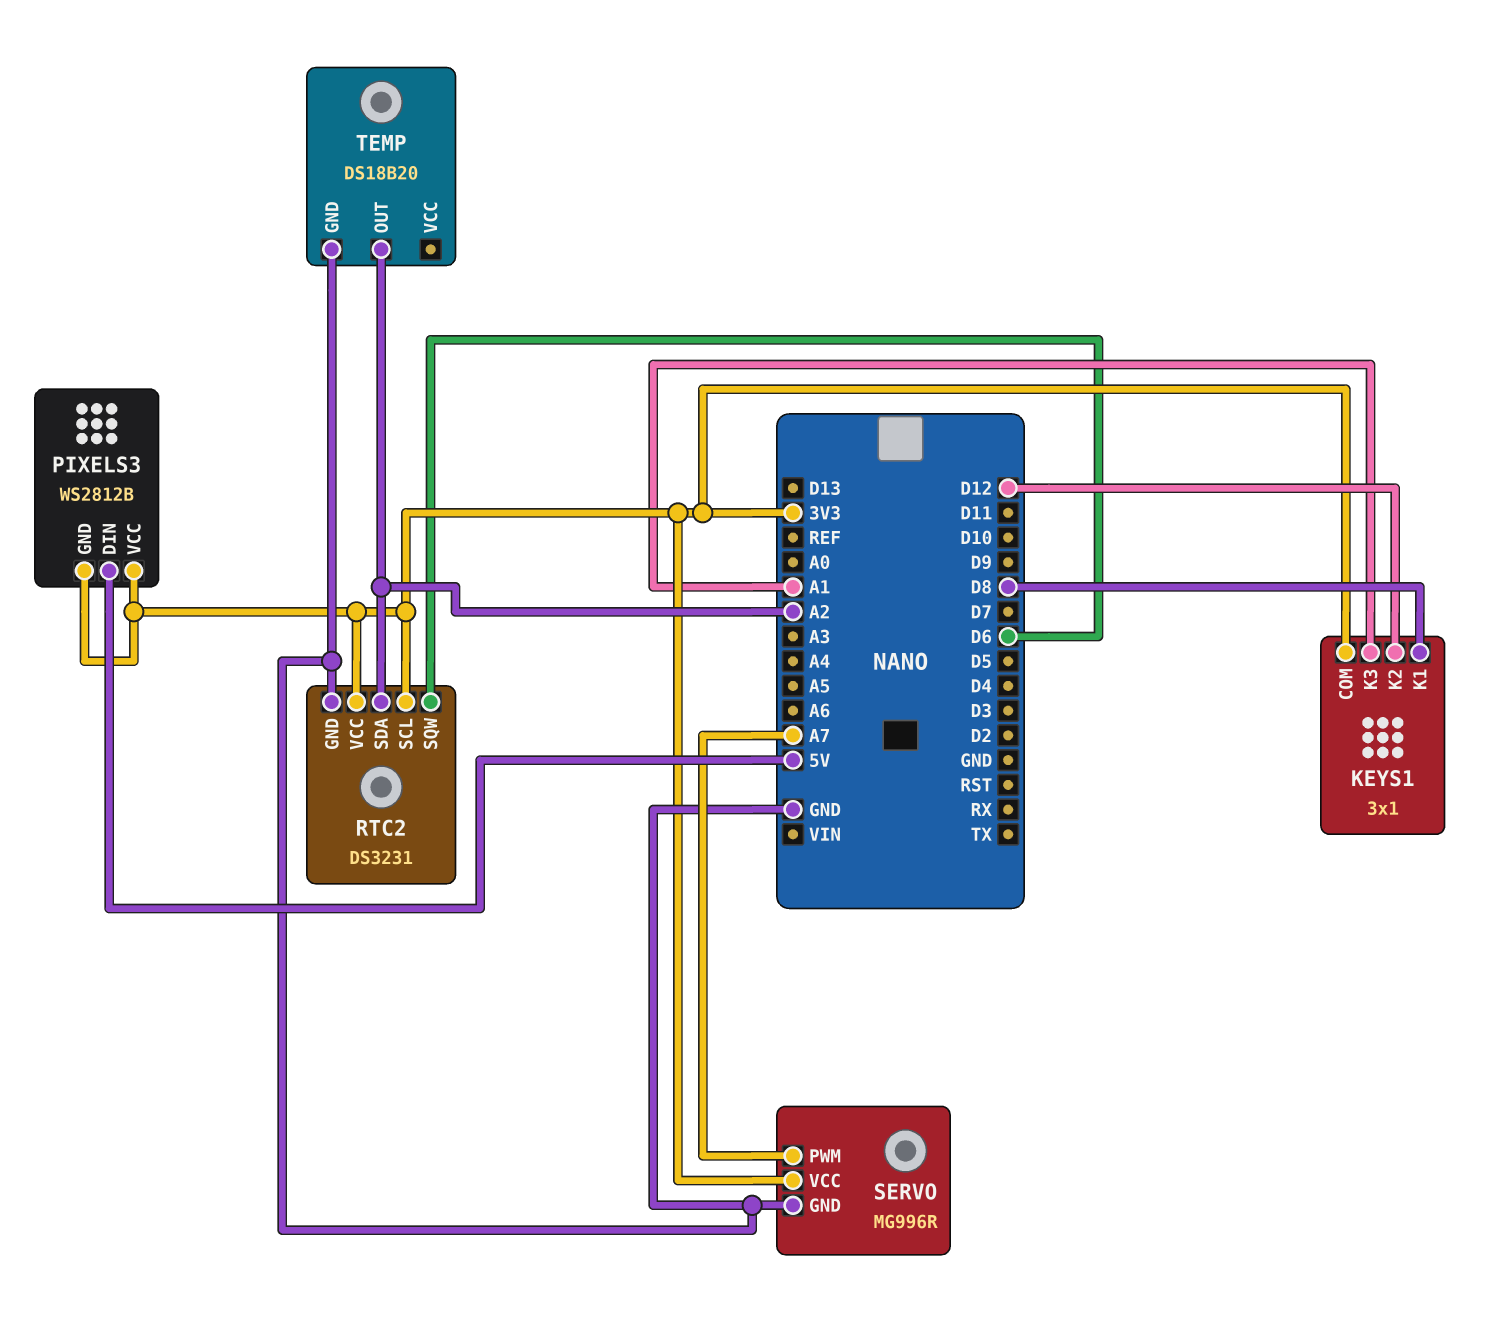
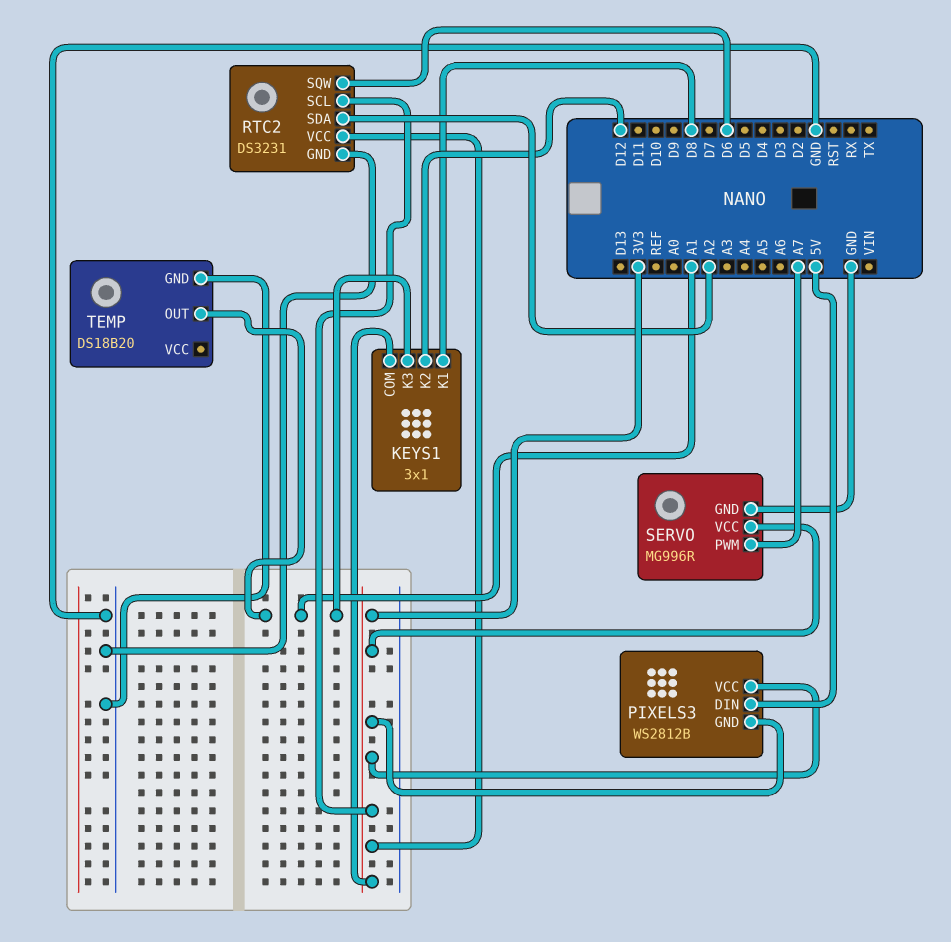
TEMP pin OUT: A2 -> A1

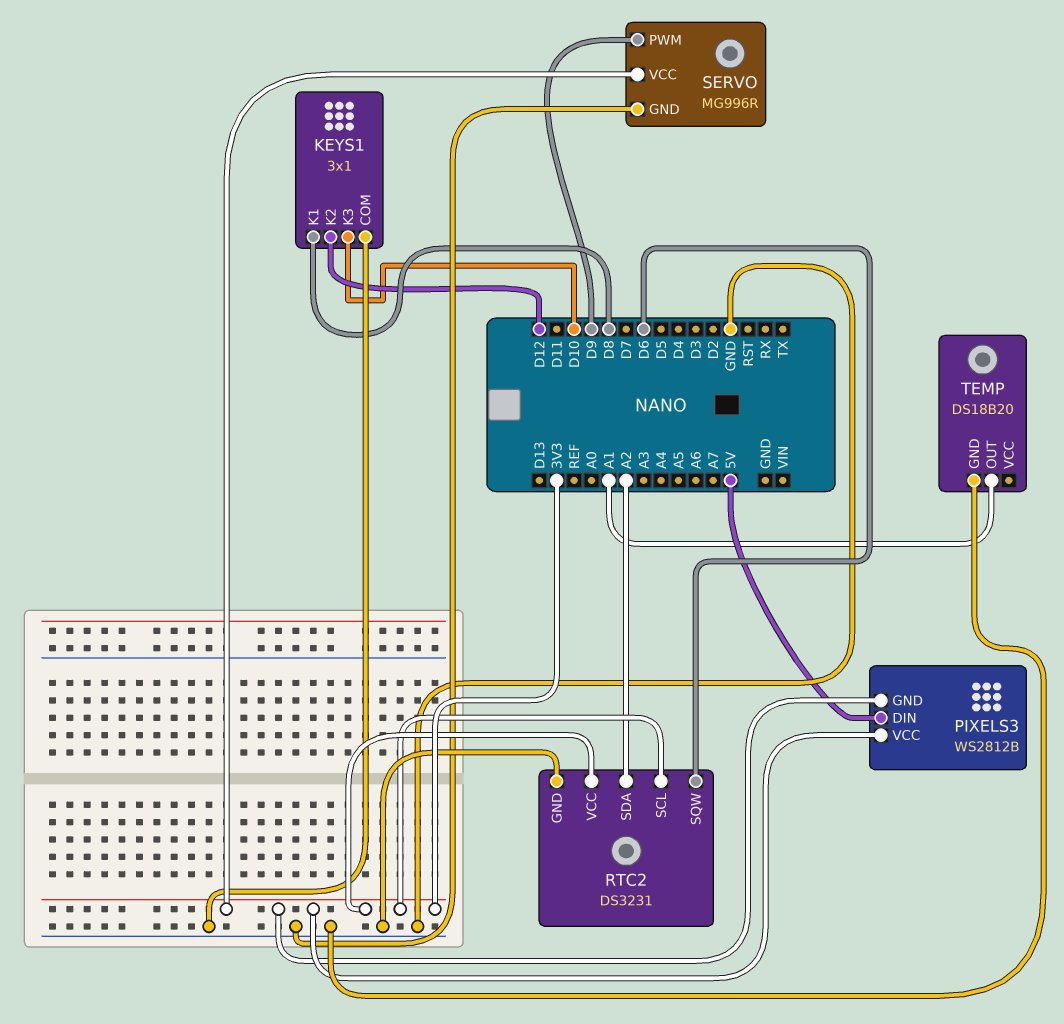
KEYS1 pin COM: 3V3 -> GND
KEYS1 pin K3: A1 -> D10
SERVO pin PWM: A7 -> D9

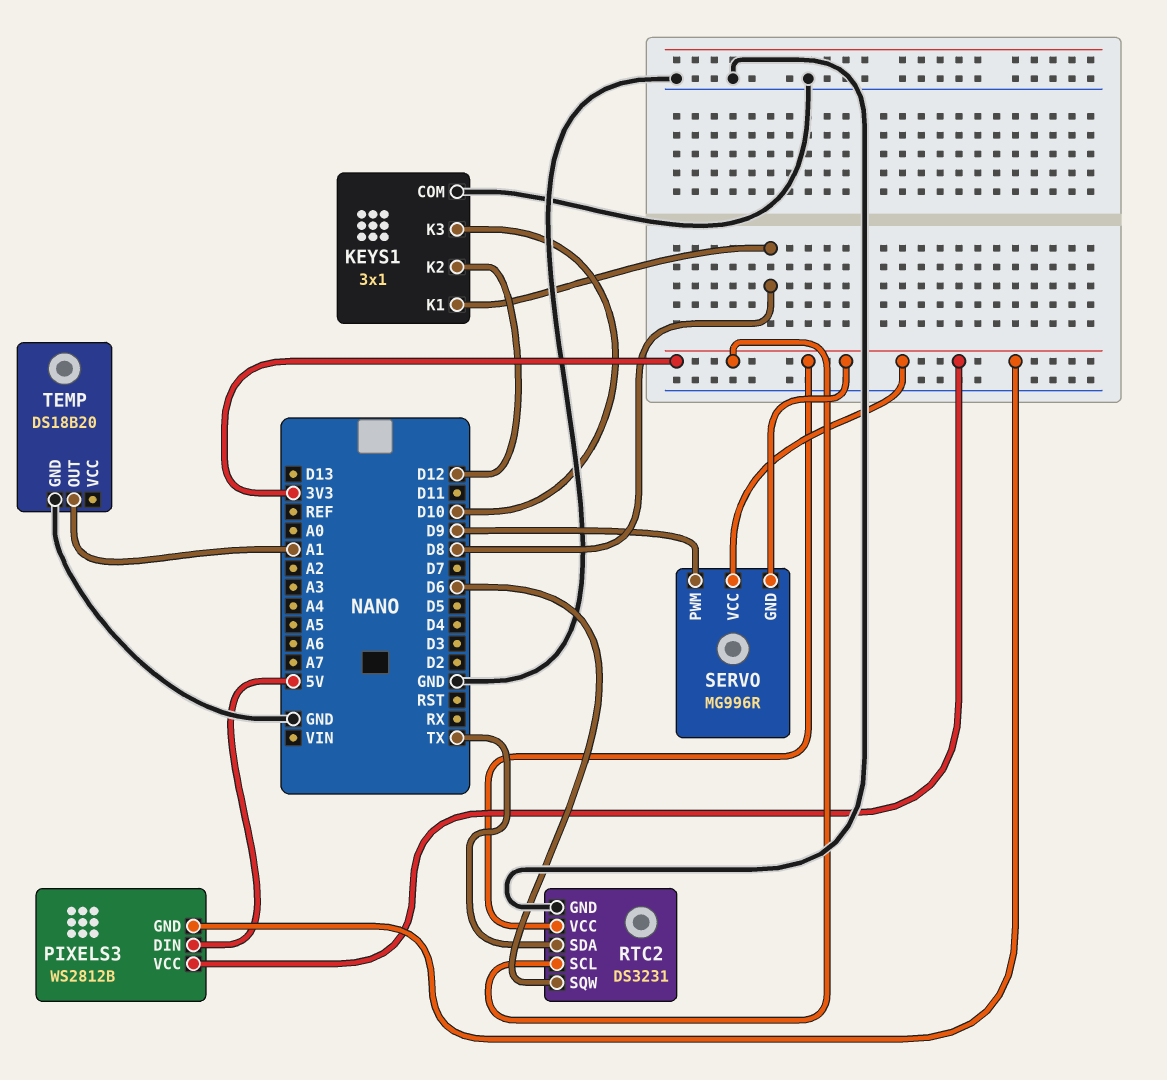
RTC2 pin SDA: A2 -> TX
SERVO pin GND: GND -> 3V3

